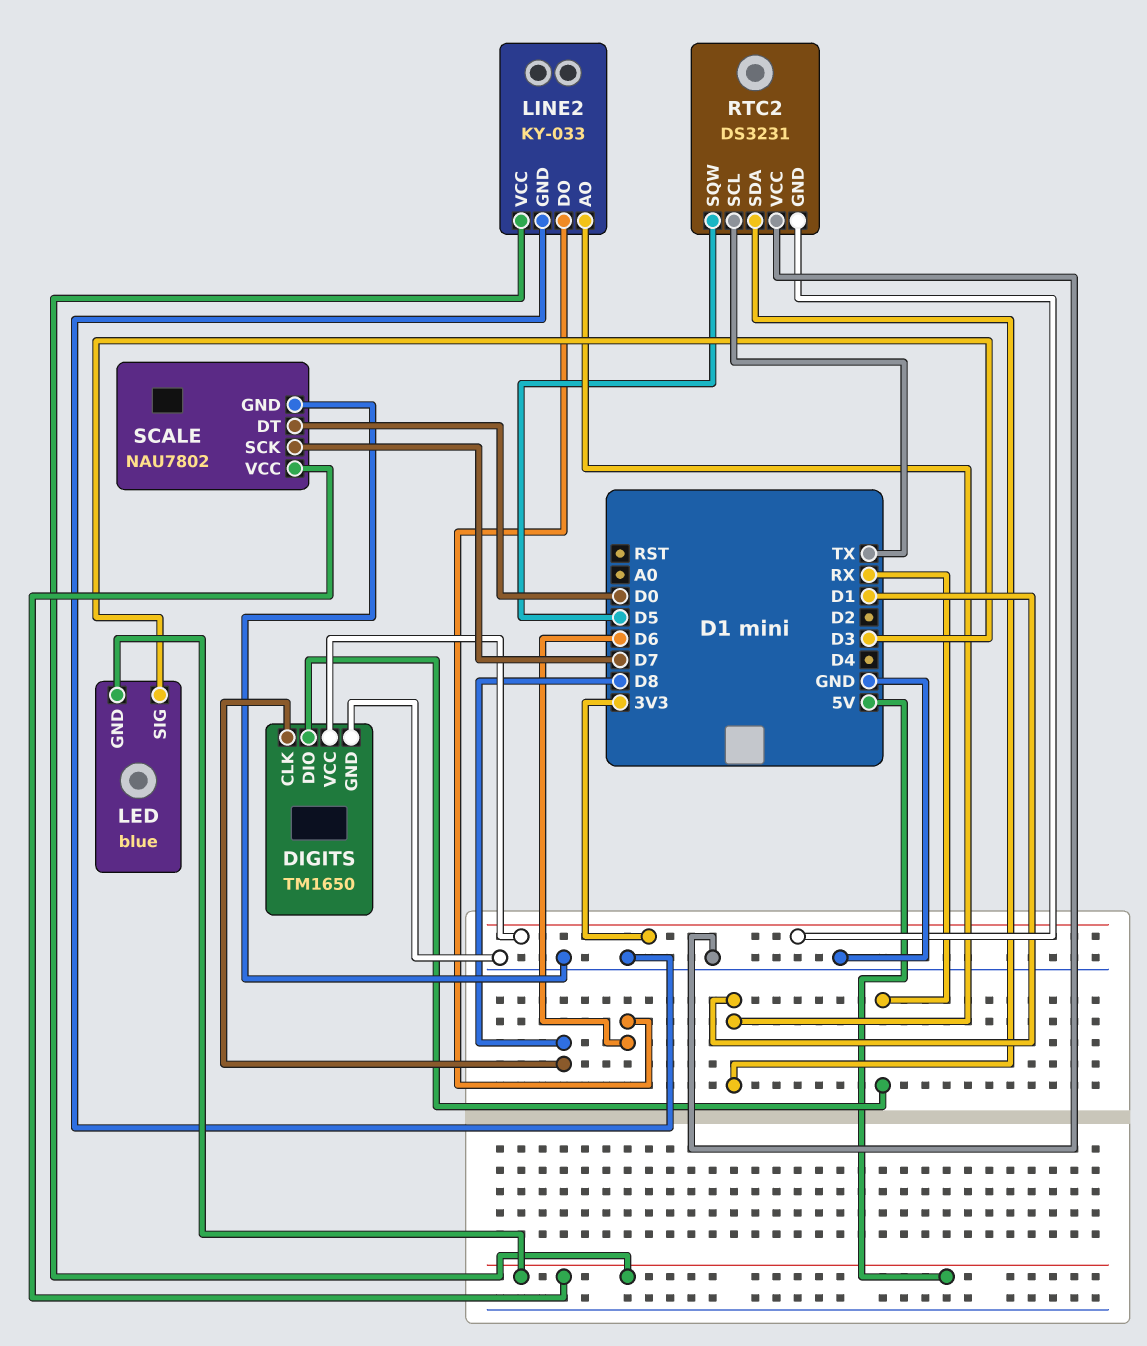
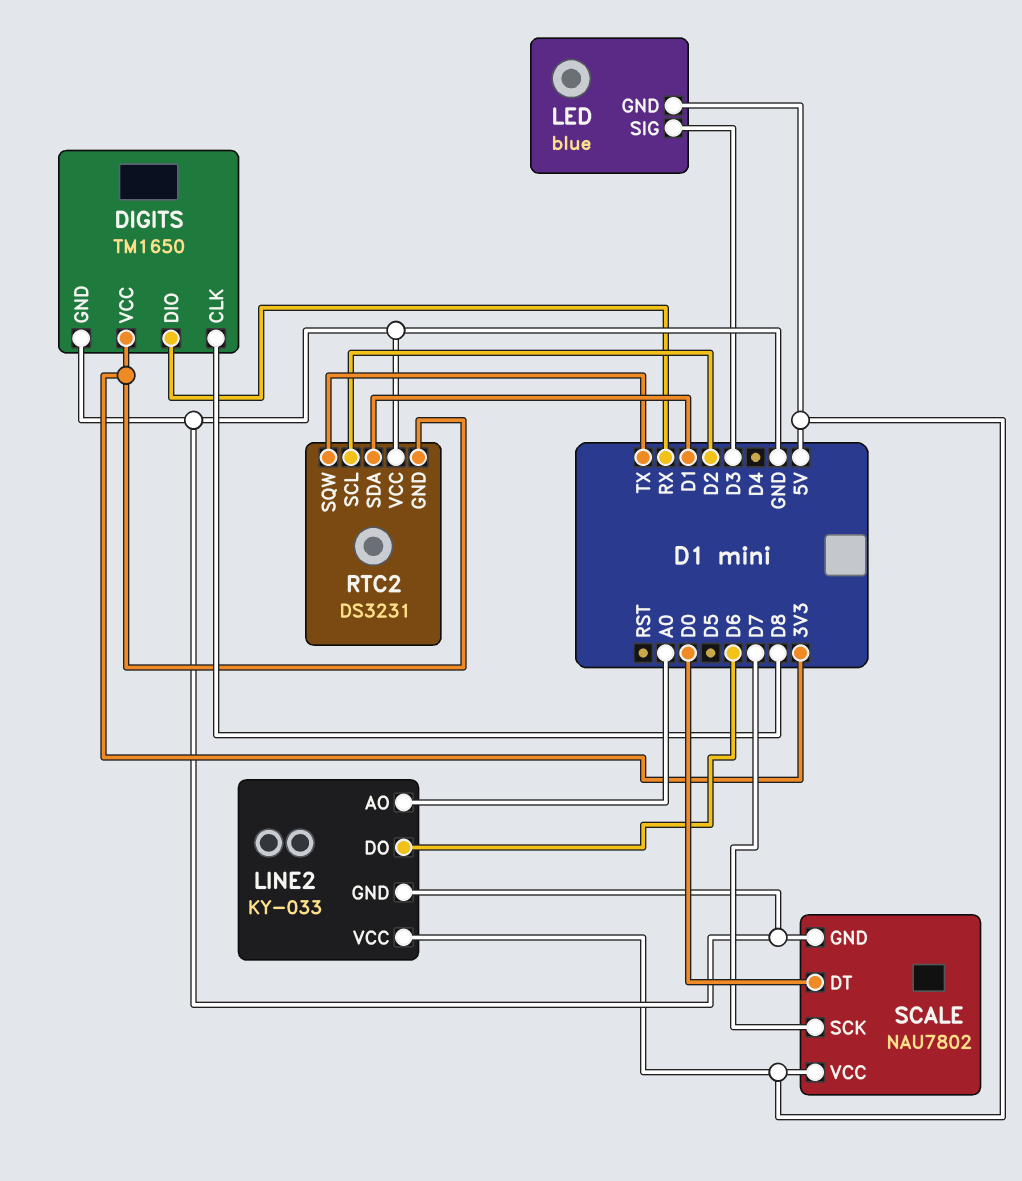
LINE2 pin AO: D1 -> A0
RTC2 pin SCL: TX -> D2
RTC2 pin SQW: D5 -> TX

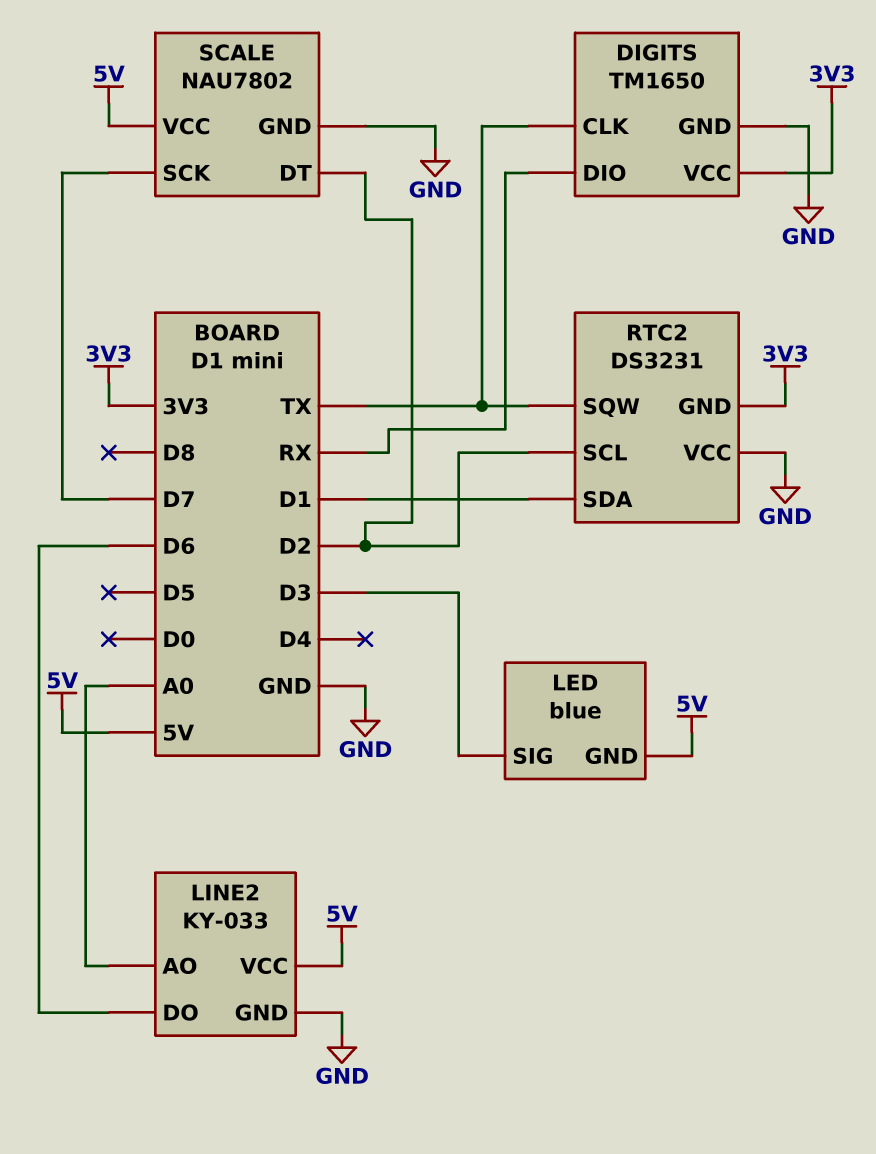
DIGITS pin CLK: D8 -> TX
SCALE pin DT: D0 -> D2

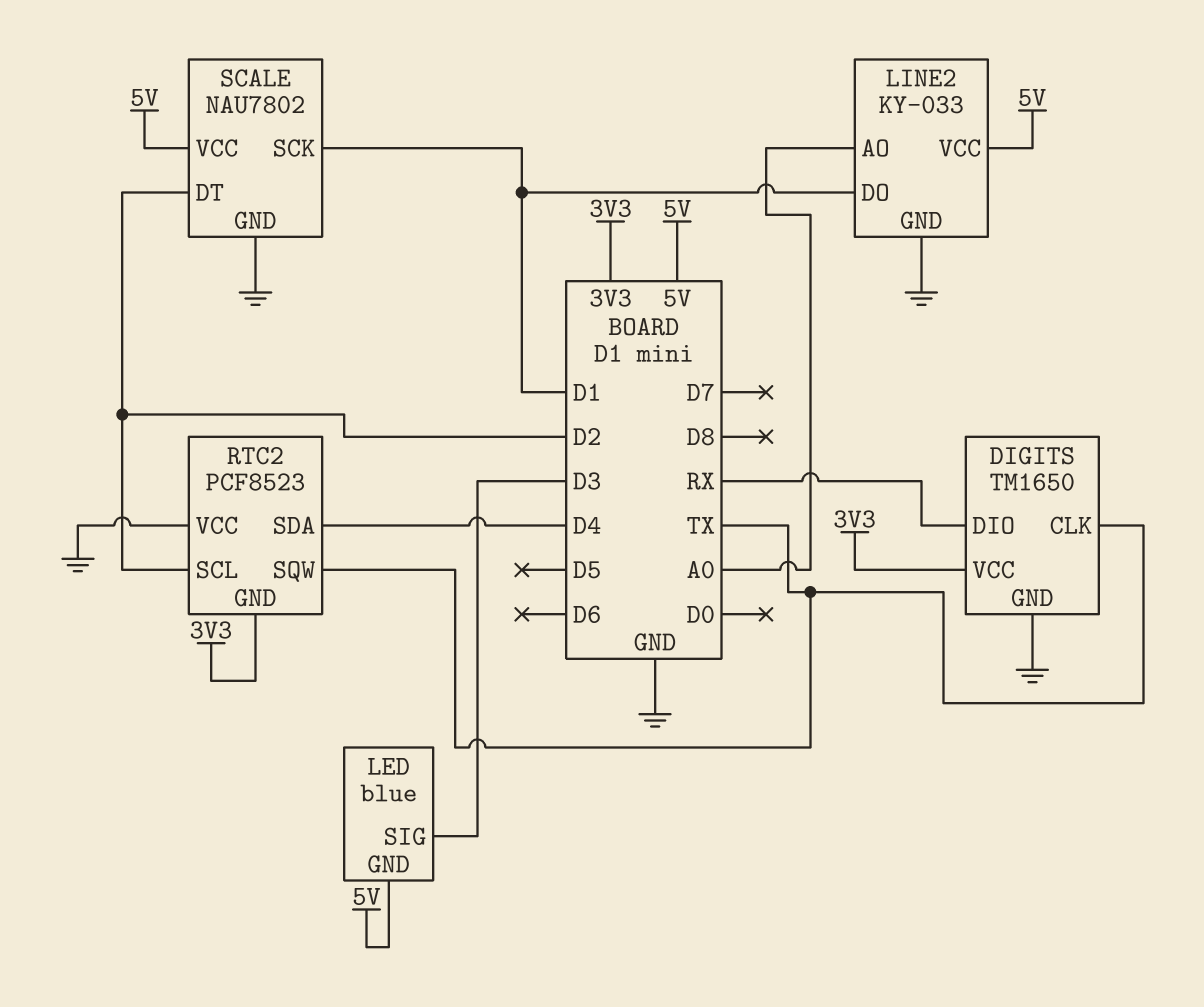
LINE2 pin DO: D6 -> D1
RTC2: DS3231 -> PCF8523
RTC2 pin SDA: D1 -> D4
SCALE pin SCK: D7 -> D1

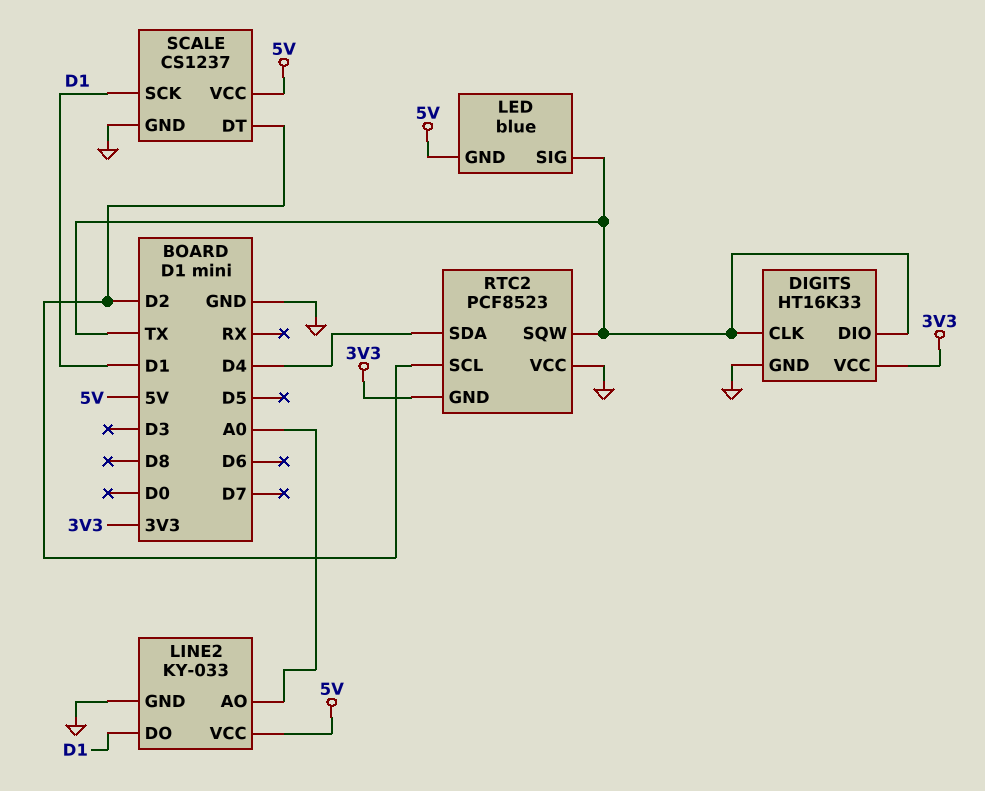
DIGITS: TM1650 -> HT16K33
DIGITS pin DIO: RX -> TX
LED pin SIG: D3 -> TX
SCALE: NAU7802 -> CS1237

